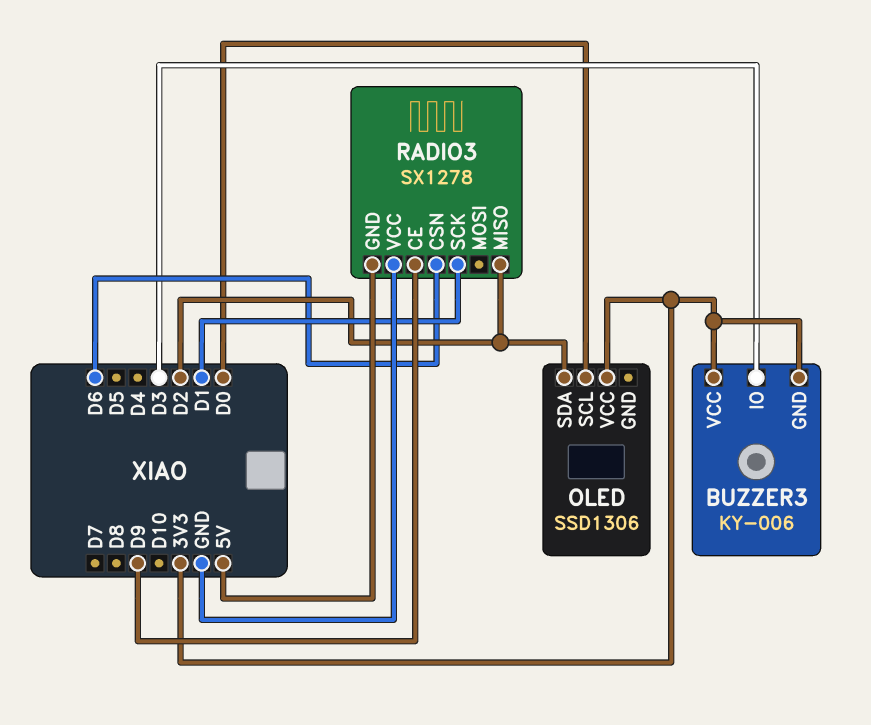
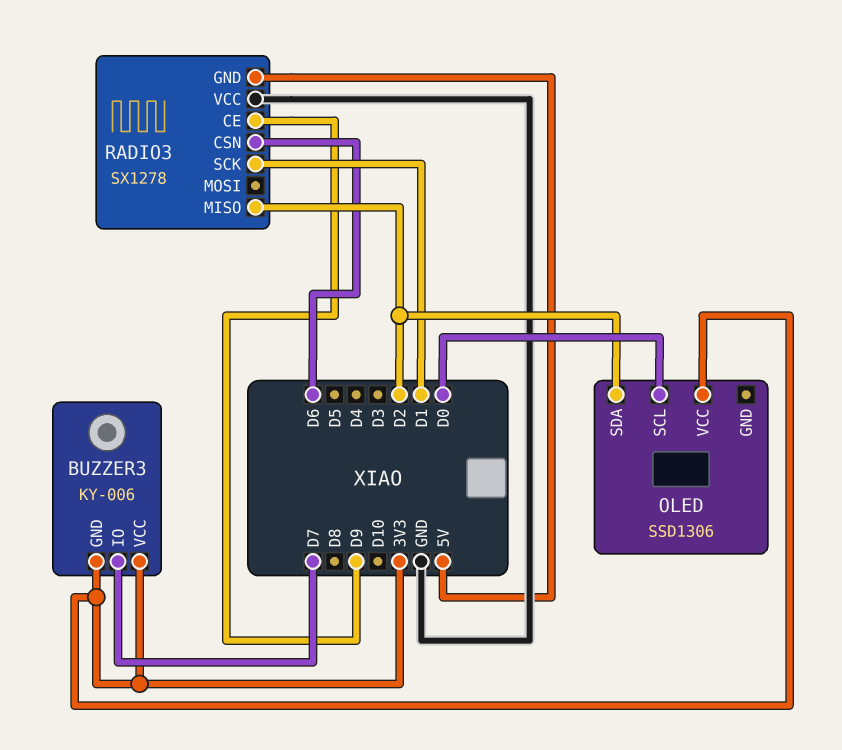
BUZZER3 pin IO: D3 -> D7

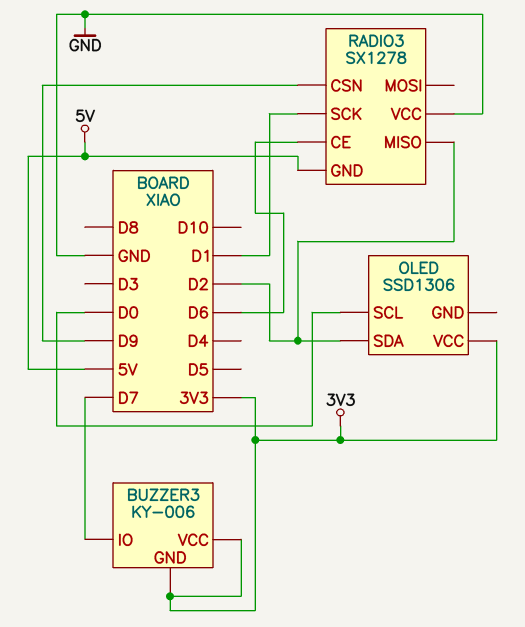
RADIO3 pin CE: D9 -> D6
RADIO3 pin CSN: D6 -> D9

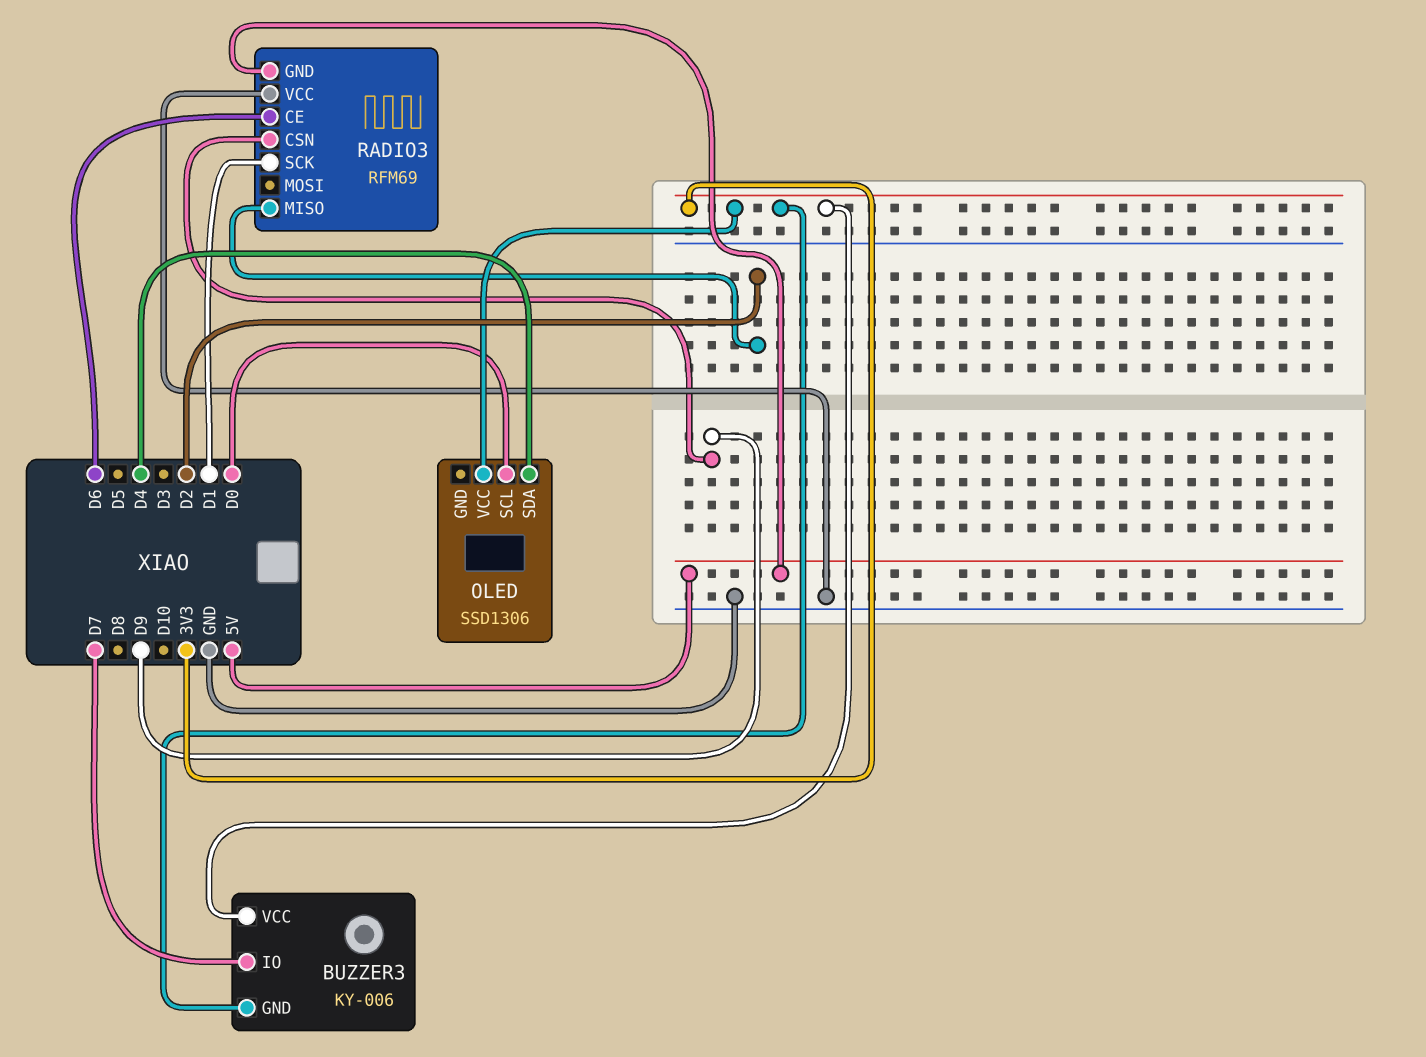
OLED pin SDA: D2 -> D4
RADIO3: SX1278 -> RFM69

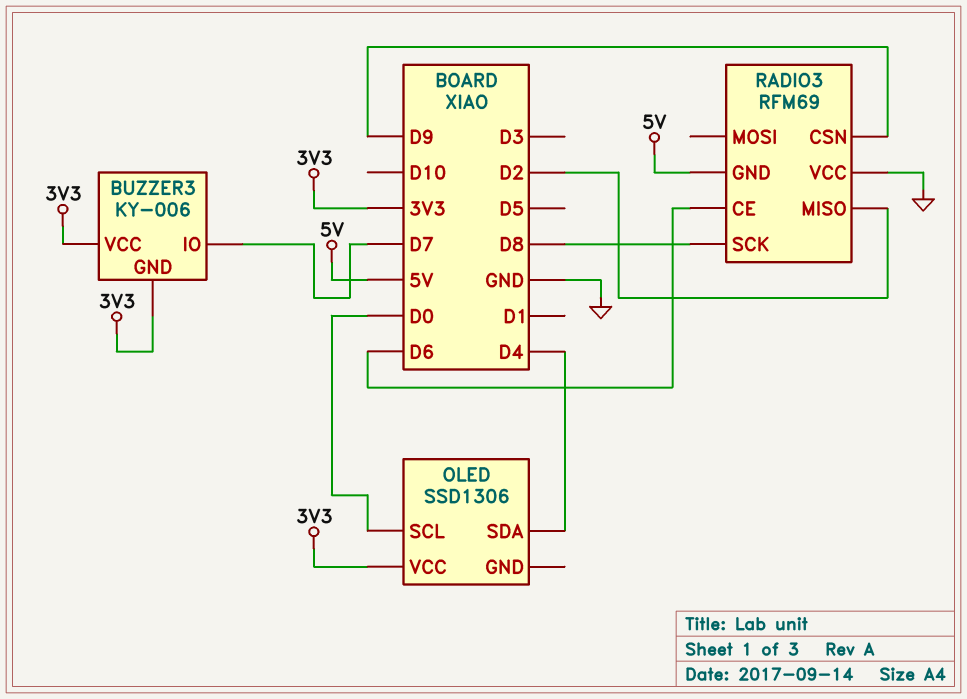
RADIO3 pin SCK: D1 -> D8

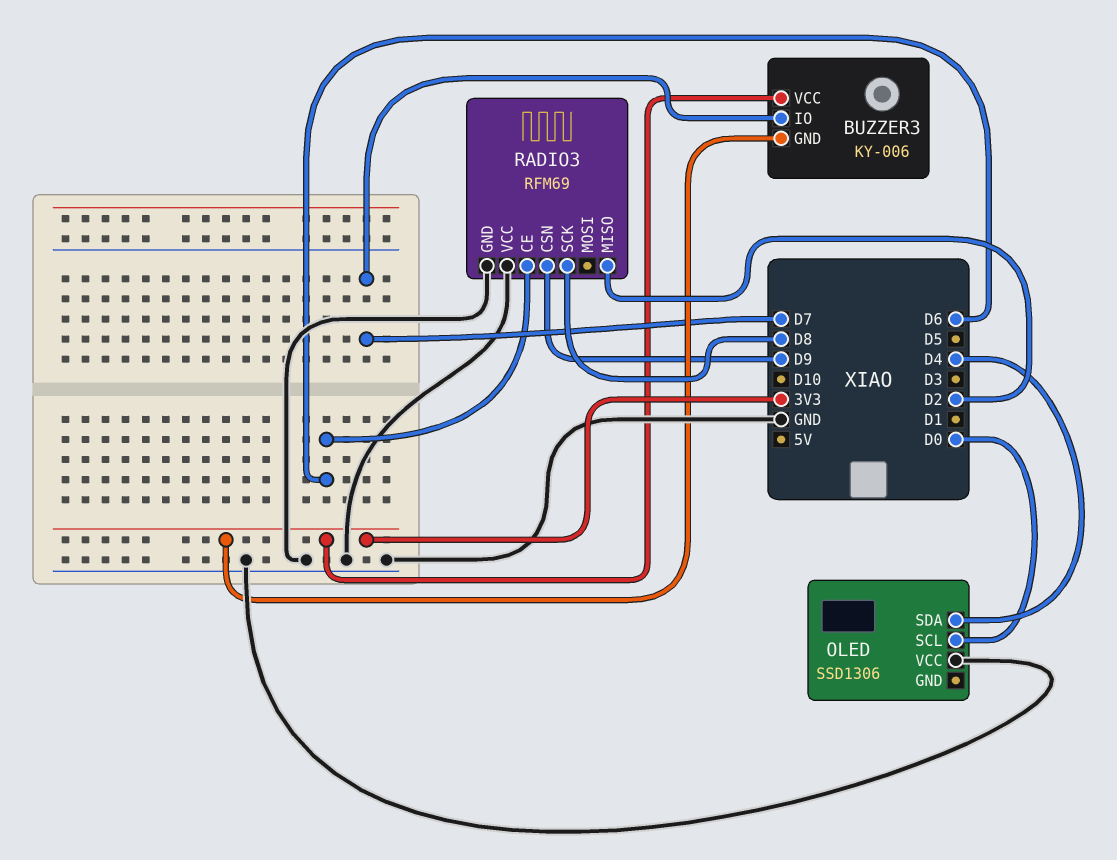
OLED pin VCC: 3V3 -> GND
RADIO3 pin GND: 5V -> GND

